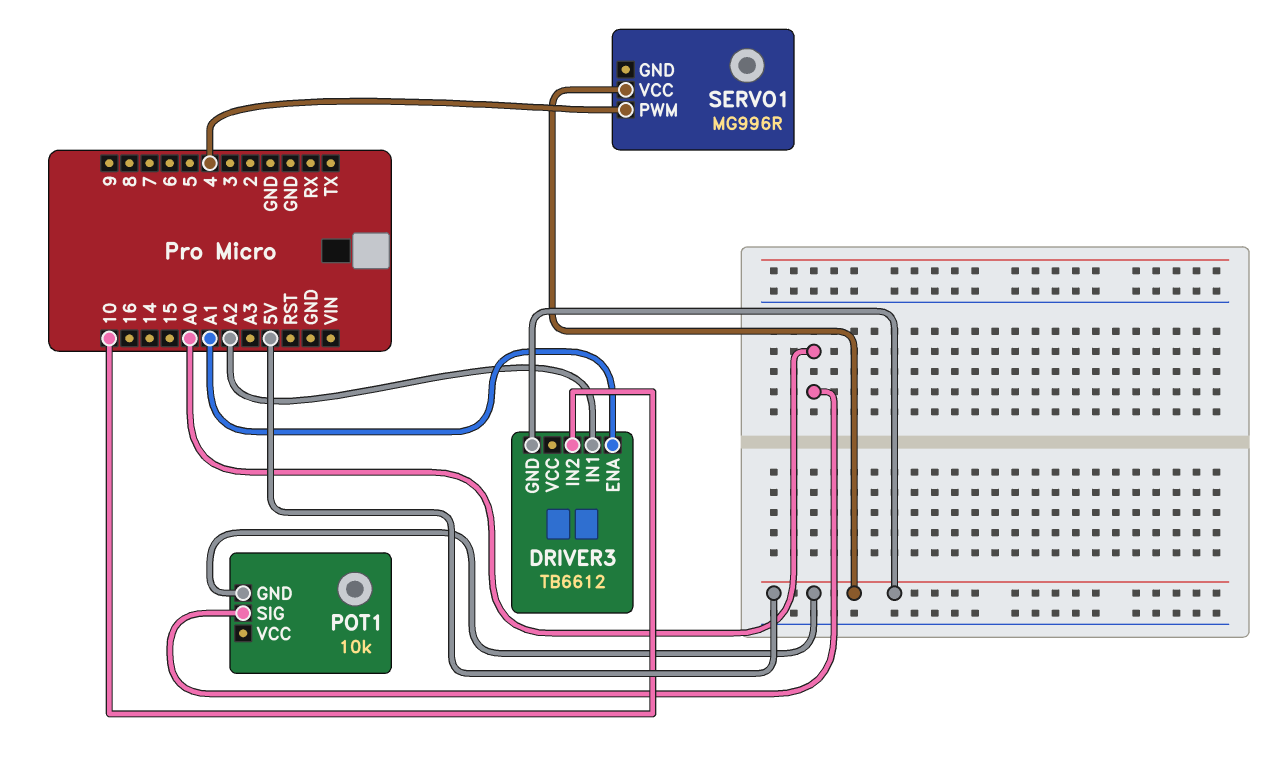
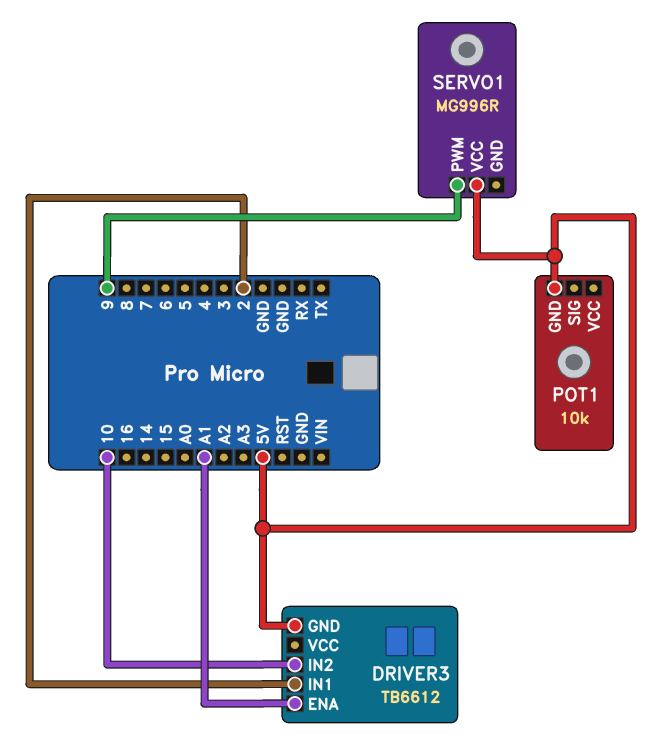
DRIVER3 pin IN1: A2 -> 2
POT1 pin SIG: A0 -> none
SERVO1 pin PWM: 4 -> 9

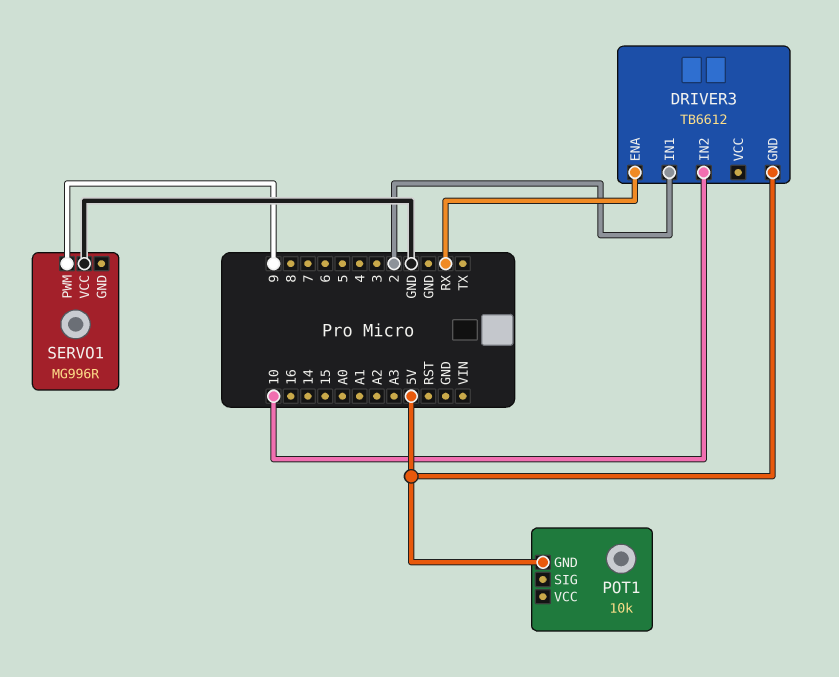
DRIVER3 pin ENA: A1 -> RX
SERVO1 pin VCC: 5V -> GND

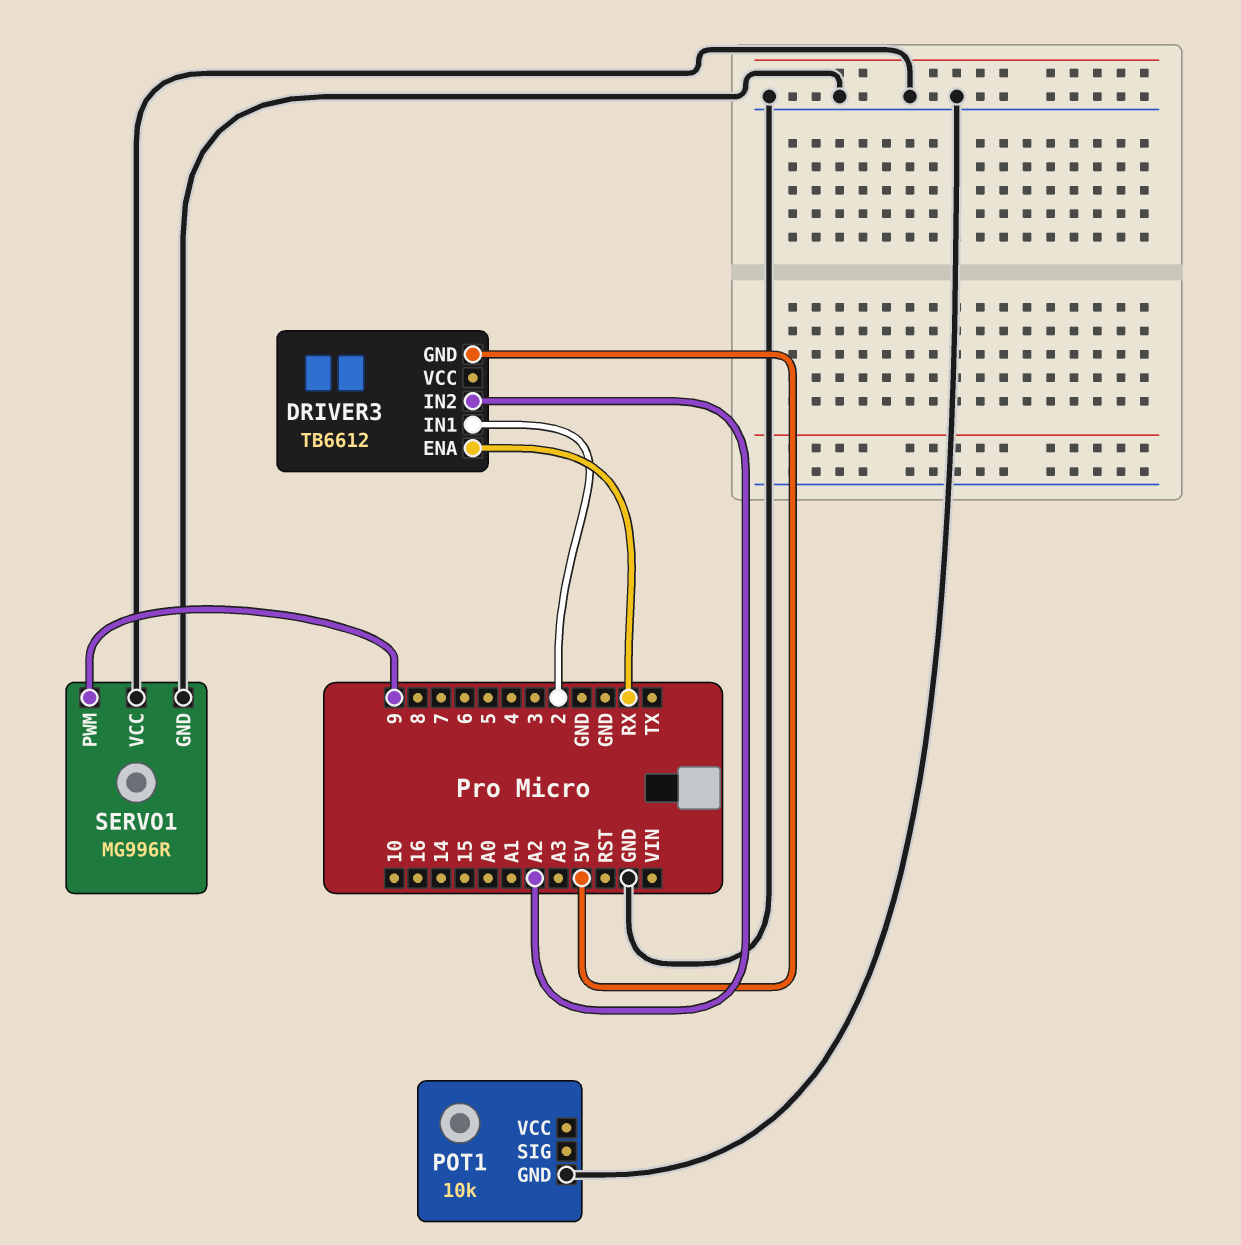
DRIVER3 pin IN2: 10 -> A2
POT1 pin GND: 5V -> GND
SERVO1 pin GND: none -> GND

